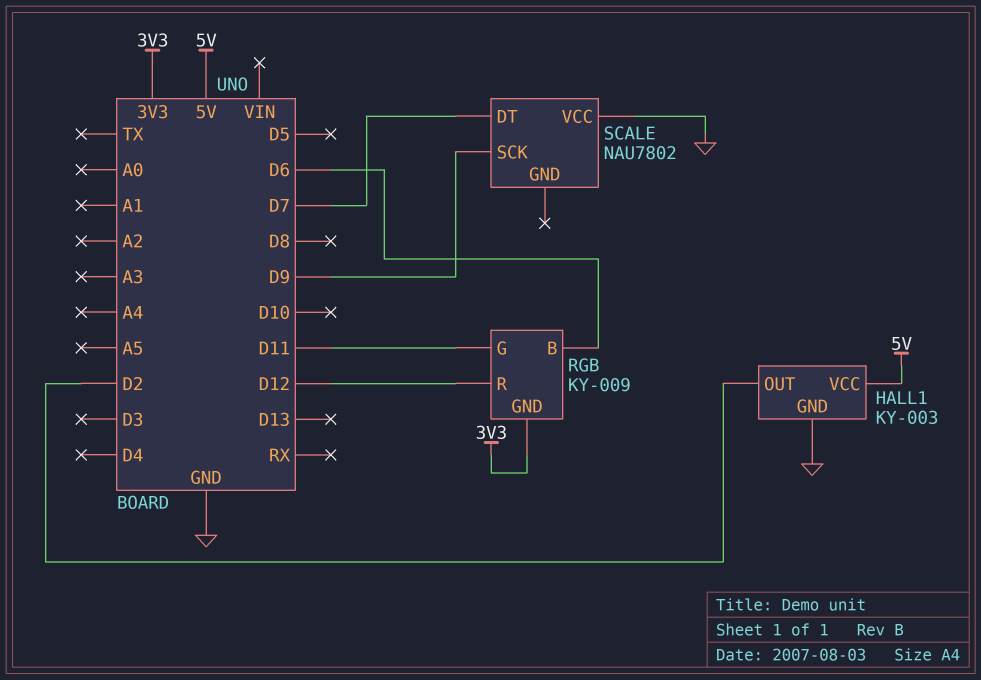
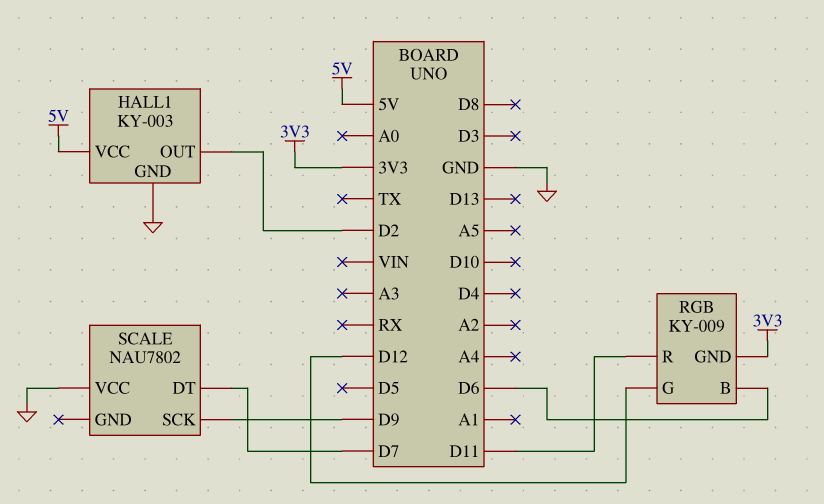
RGB pin G: D11 -> D12
RGB pin R: D12 -> D11

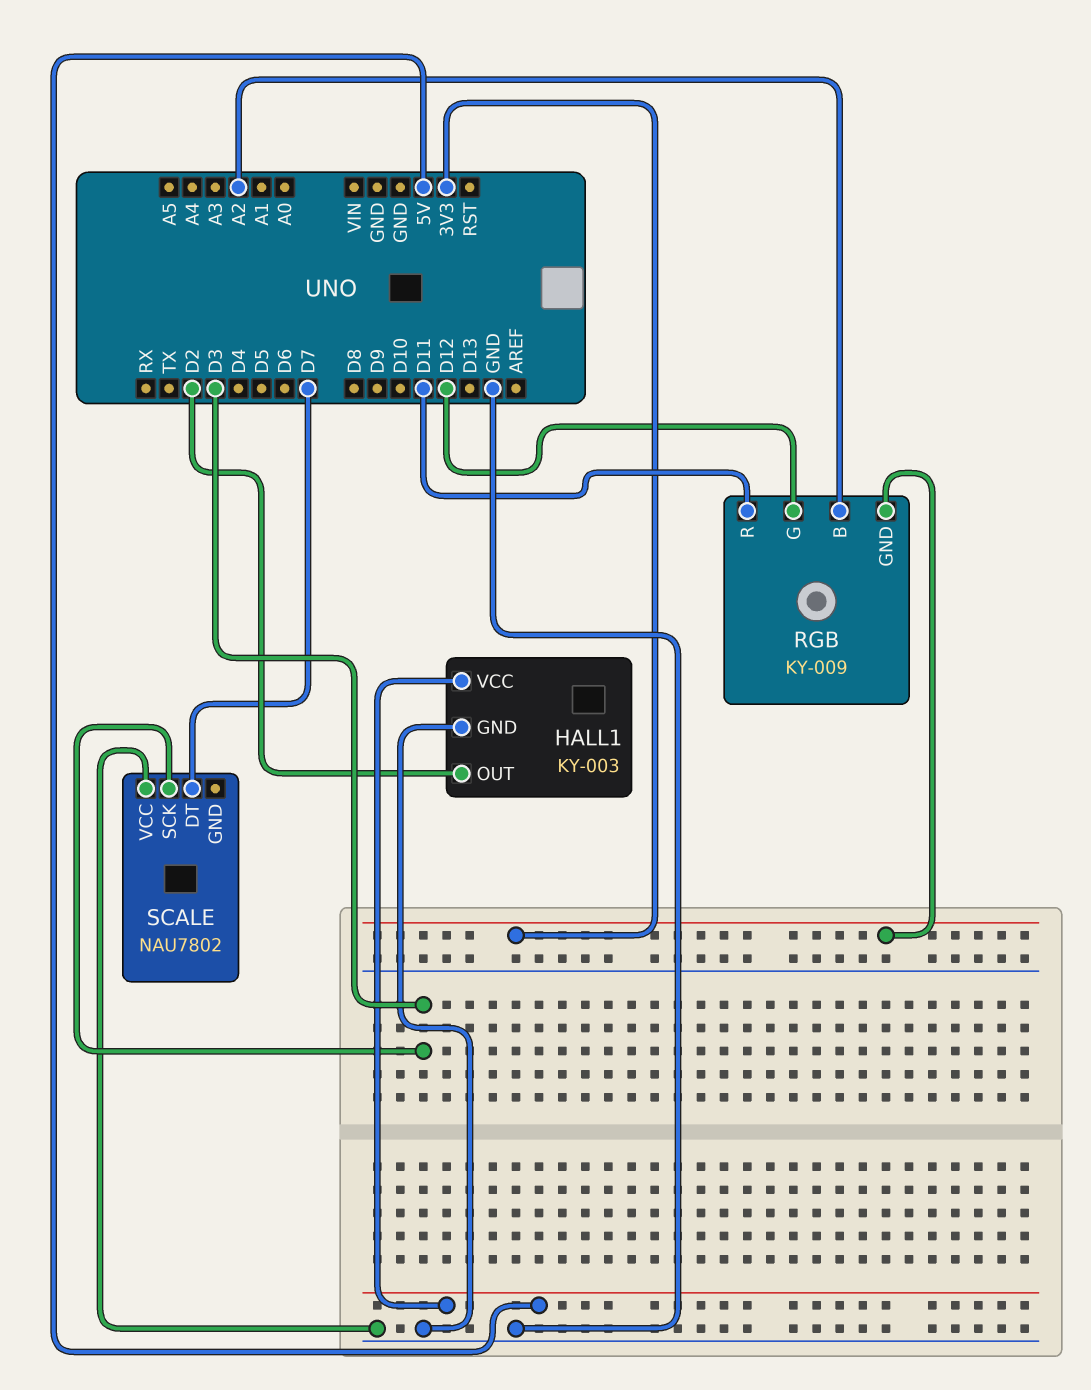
RGB pin B: D6 -> A2
SCALE pin SCK: D9 -> D3

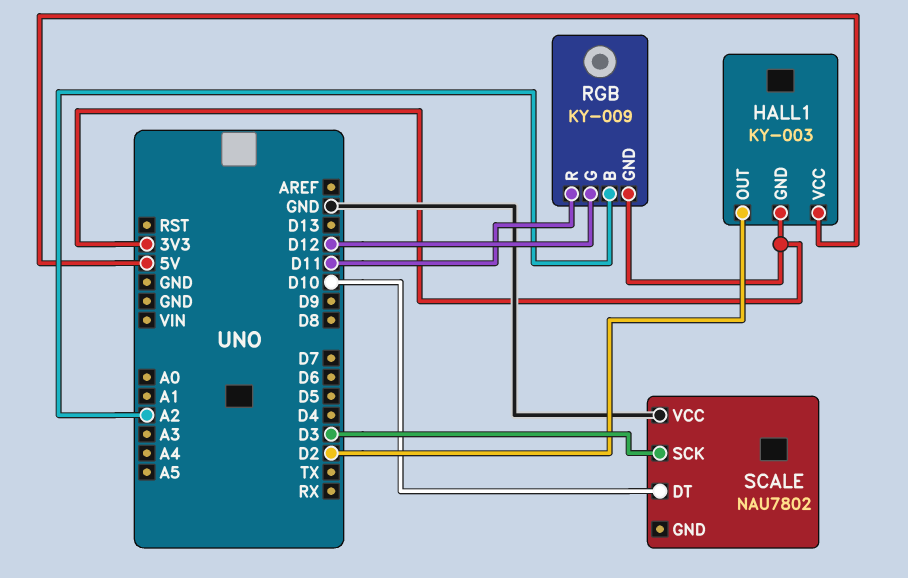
HALL1 pin GND: GND -> 3V3
SCALE pin DT: D7 -> D10

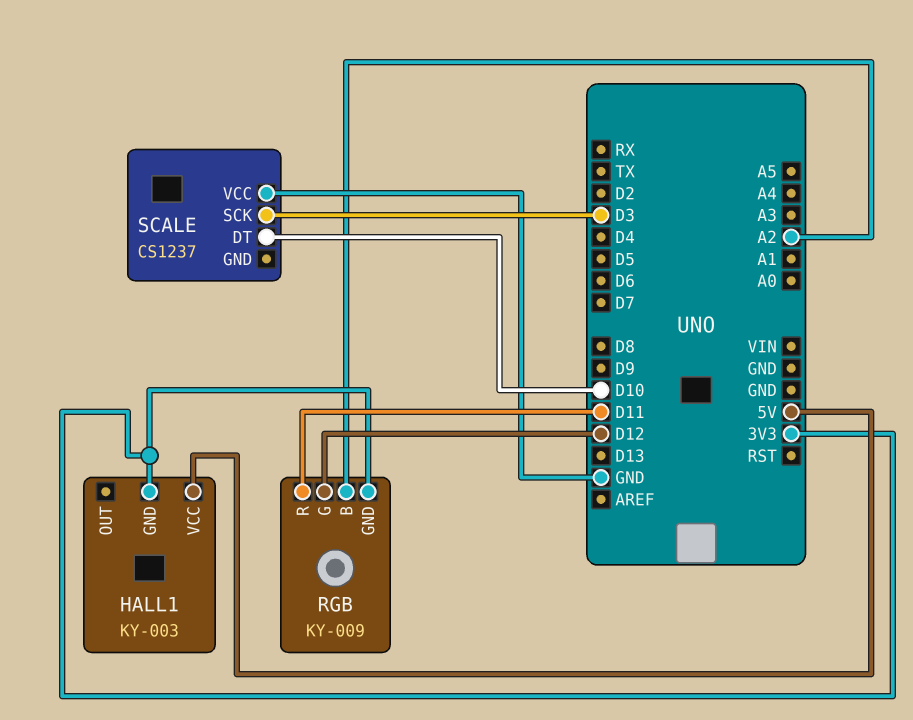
HALL1 pin OUT: D2 -> none
SCALE: NAU7802 -> CS1237

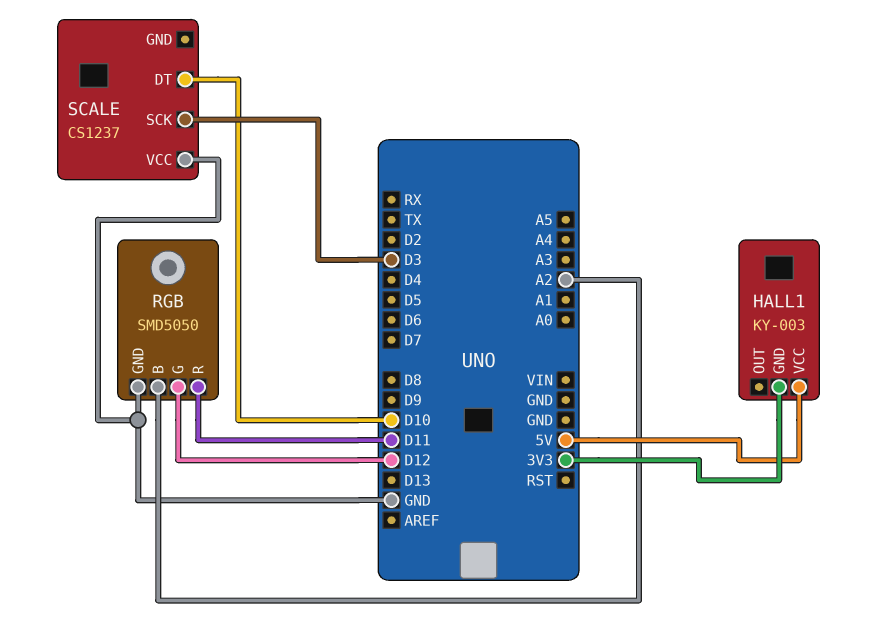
RGB: KY-009 -> SMD5050
RGB pin GND: 3V3 -> GND

